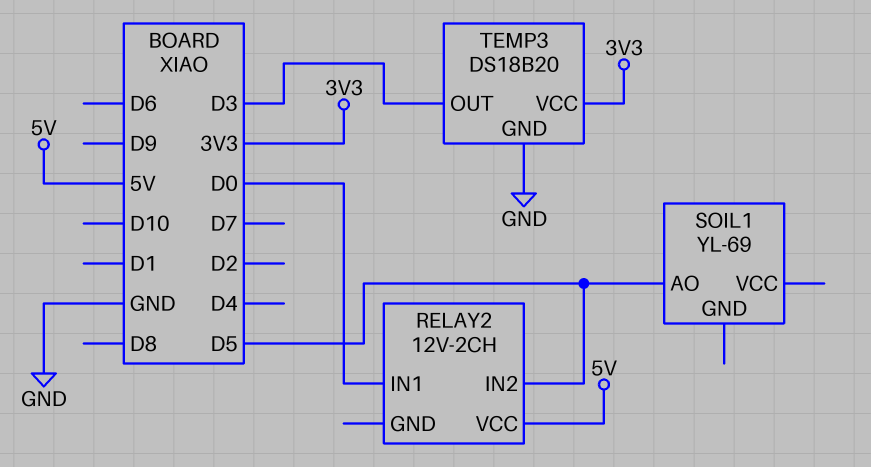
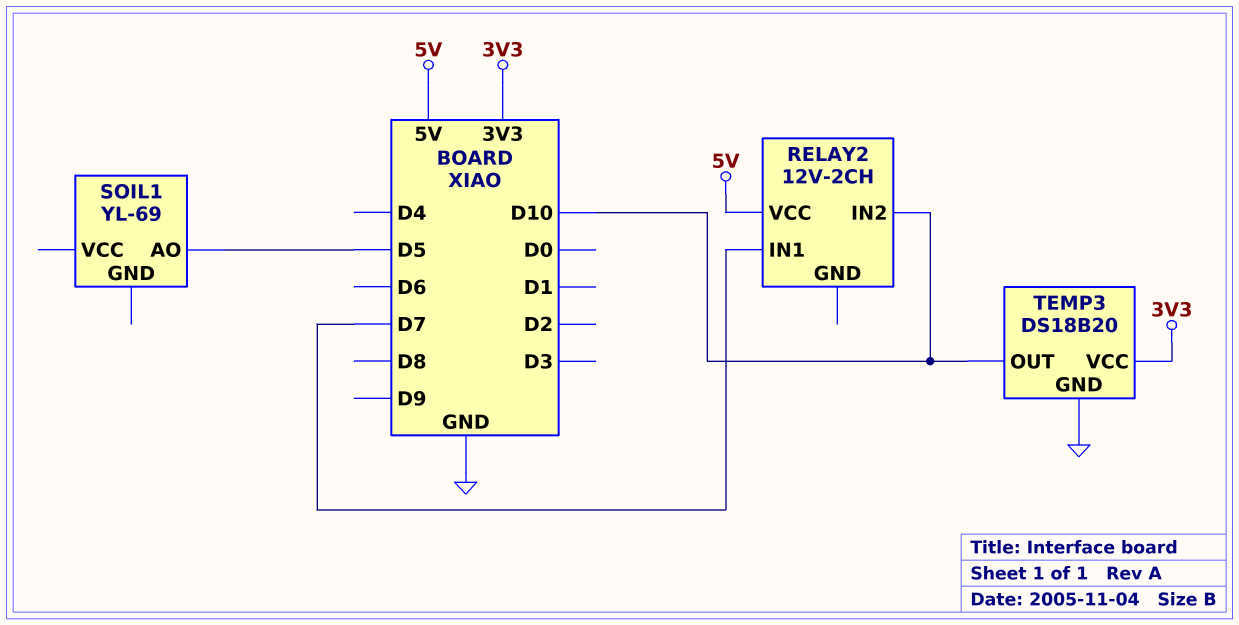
RELAY2 pin IN1: D0 -> D7
RELAY2 pin IN2: D5 -> D10
TEMP3 pin OUT: D3 -> D10

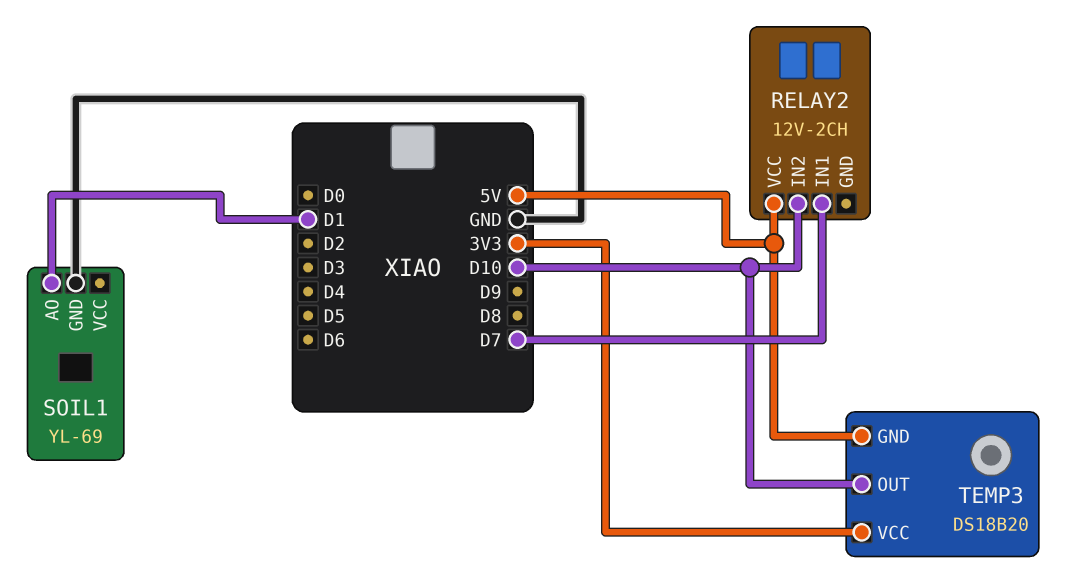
SOIL1 pin AO: D5 -> D1
SOIL1 pin GND: none -> GND
TEMP3 pin GND: GND -> 5V

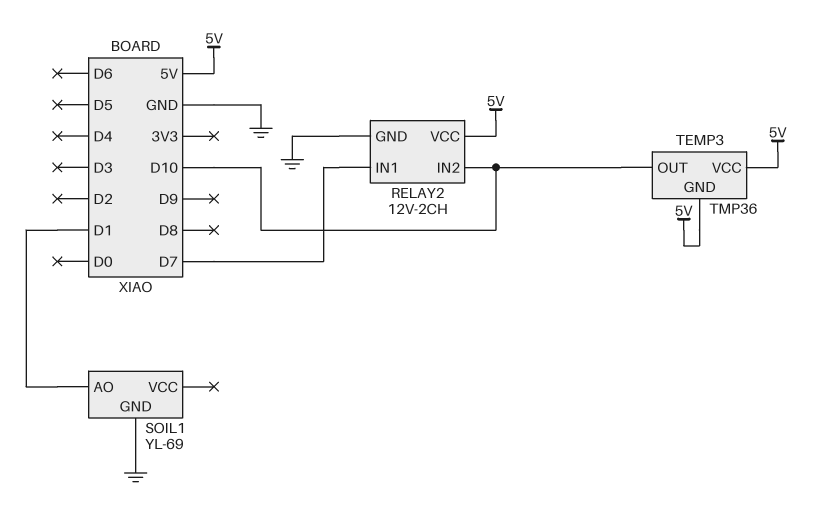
RELAY2 pin GND: none -> GND
TEMP3: DS18B20 -> TMP36
TEMP3 pin VCC: 3V3 -> 5V

